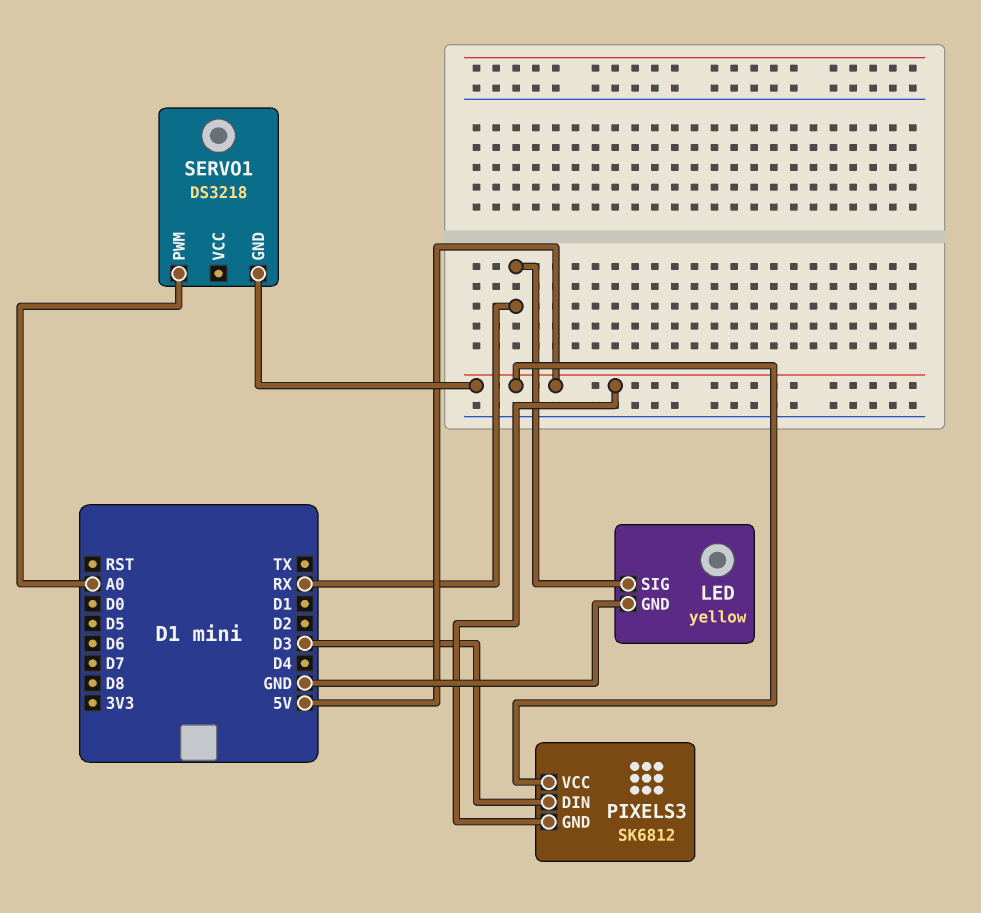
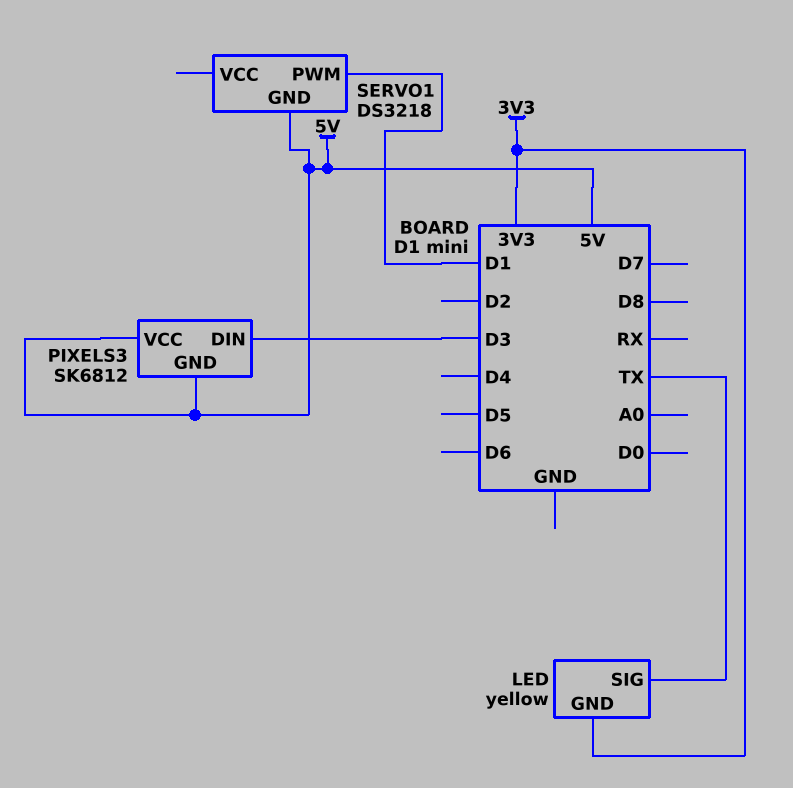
LED pin GND: GND -> 3V3
LED pin SIG: RX -> TX
SERVO1 pin PWM: A0 -> D1

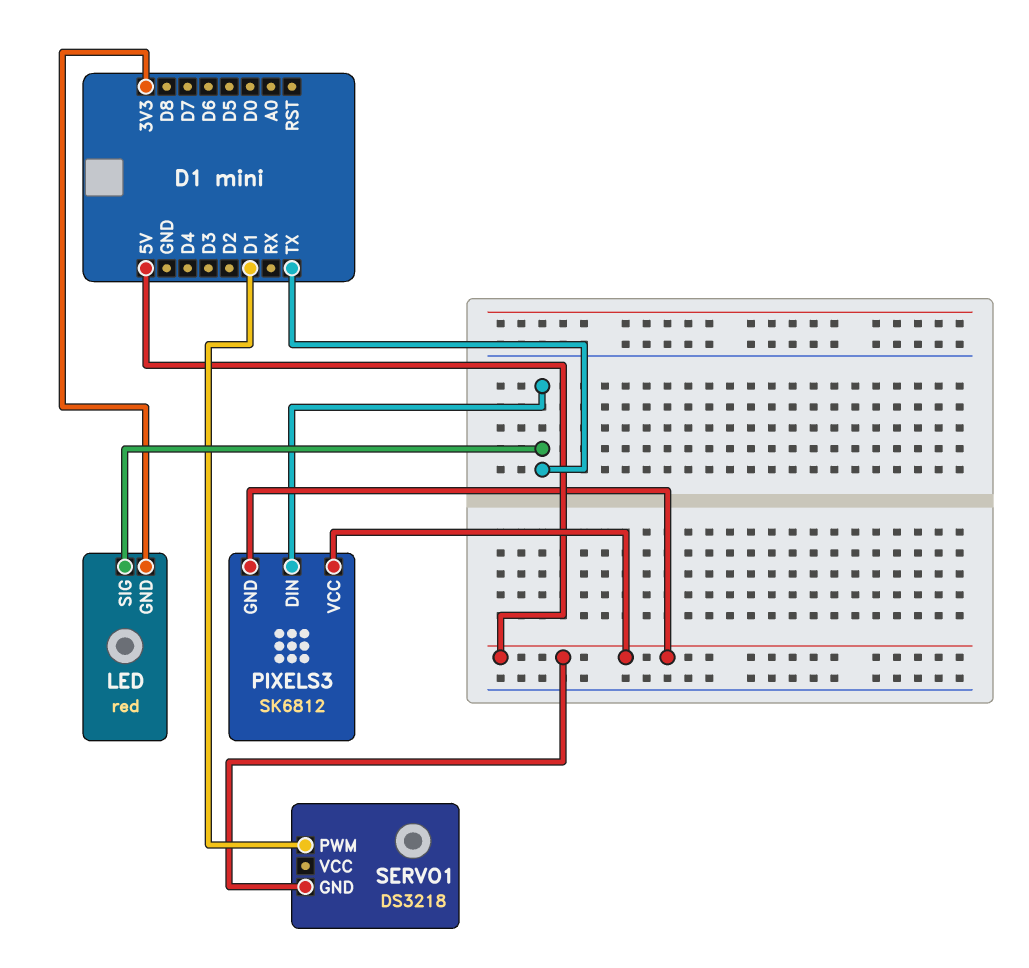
LED: yellow -> red
PIXELS3 pin DIN: D3 -> TX

